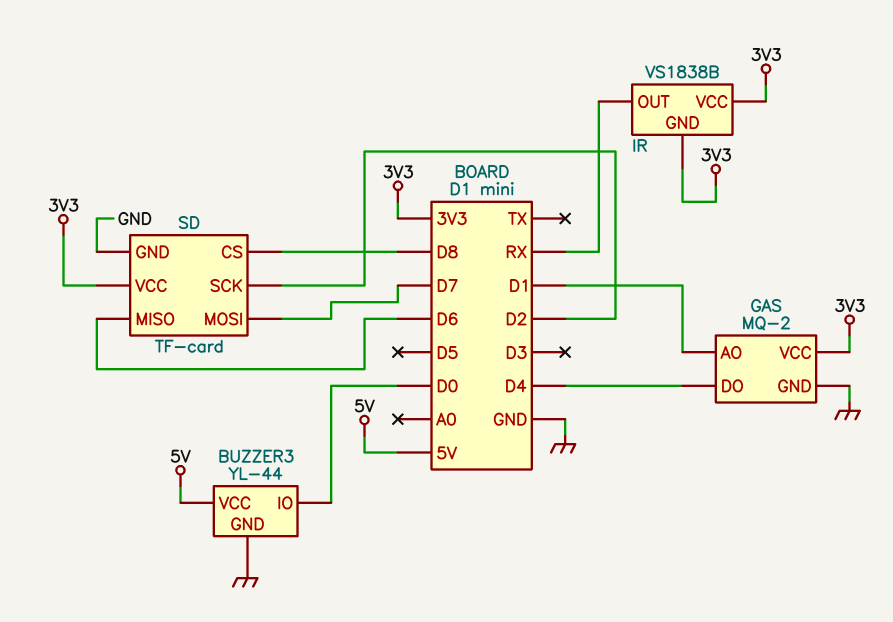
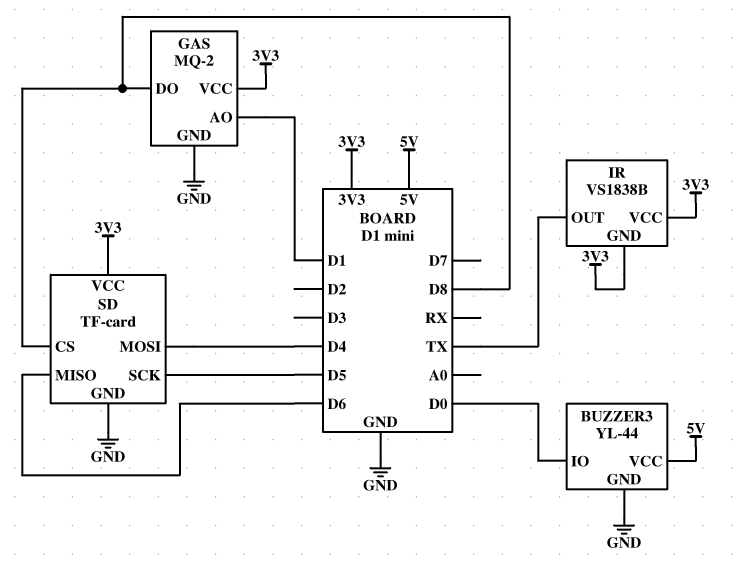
GAS pin DO: D4 -> D8
IR pin OUT: RX -> TX
SD pin MOSI: D7 -> D4
SD pin SCK: D2 -> D5

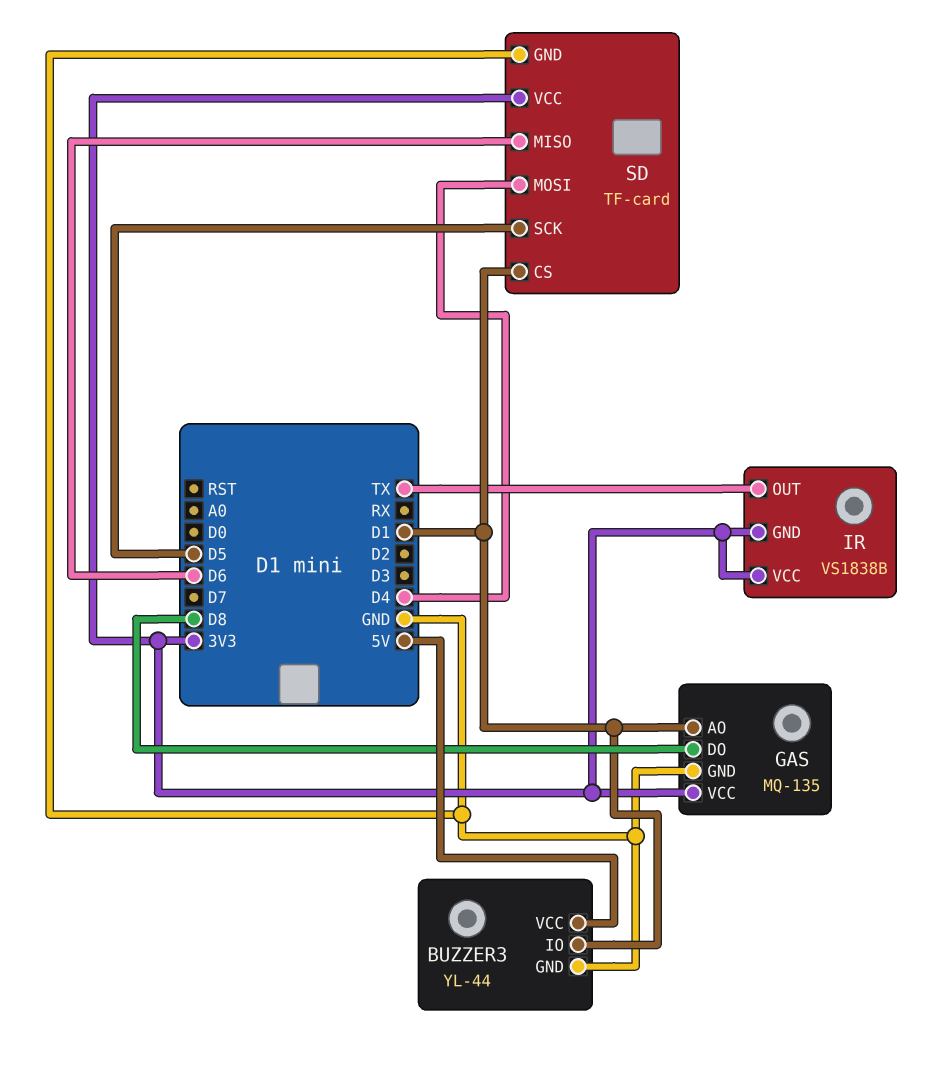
BUZZER3 pin IO: D0 -> D1
GAS: MQ-2 -> MQ-135
SD pin CS: D8 -> D1

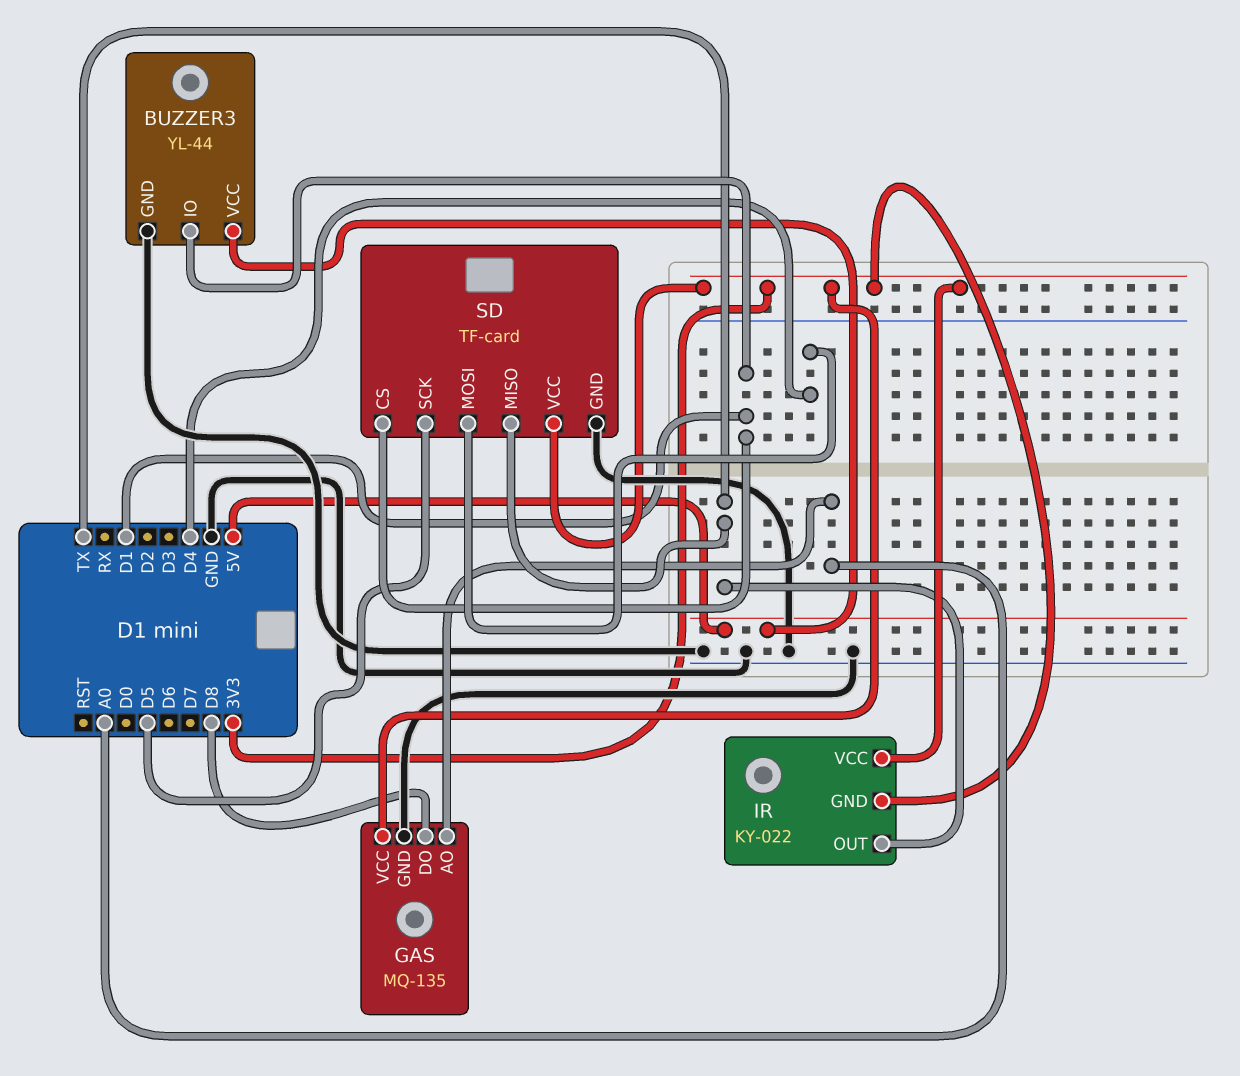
GAS pin AO: D1 -> A0
IR: VS1838B -> KY-022
SD pin MISO: D6 -> TX

